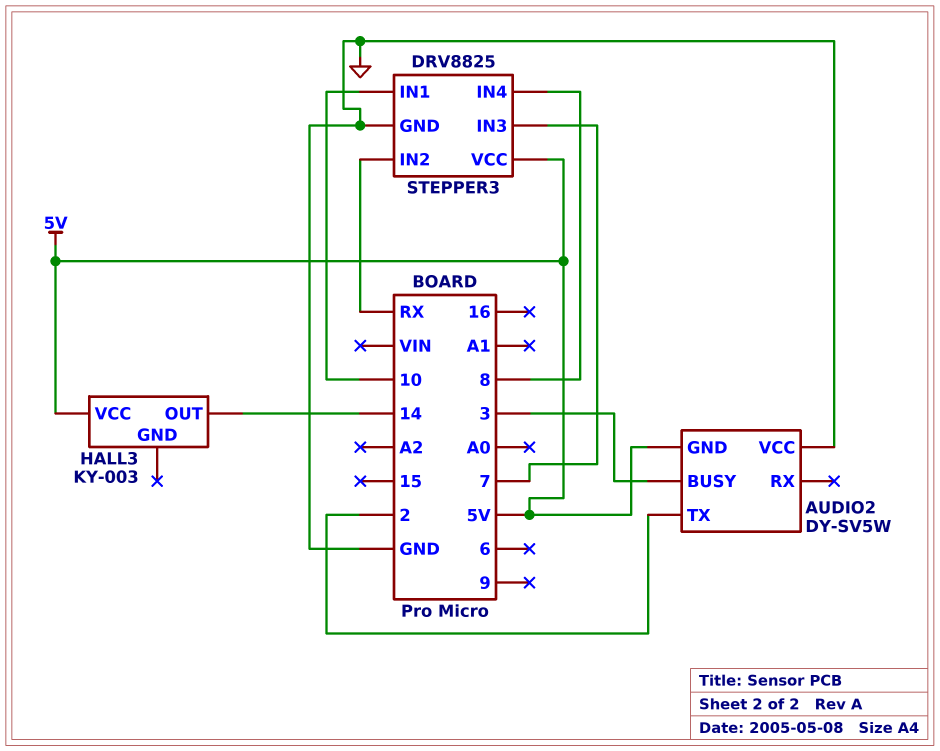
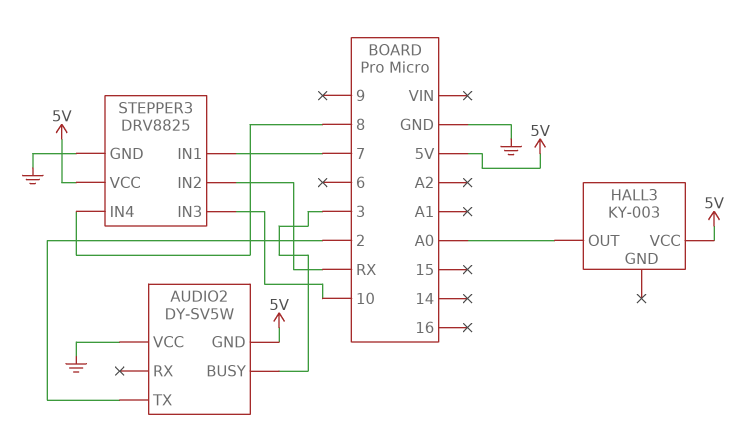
HALL3 pin OUT: 14 -> A0
STEPPER3 pin IN1: 10 -> 7
STEPPER3 pin IN3: 7 -> 10

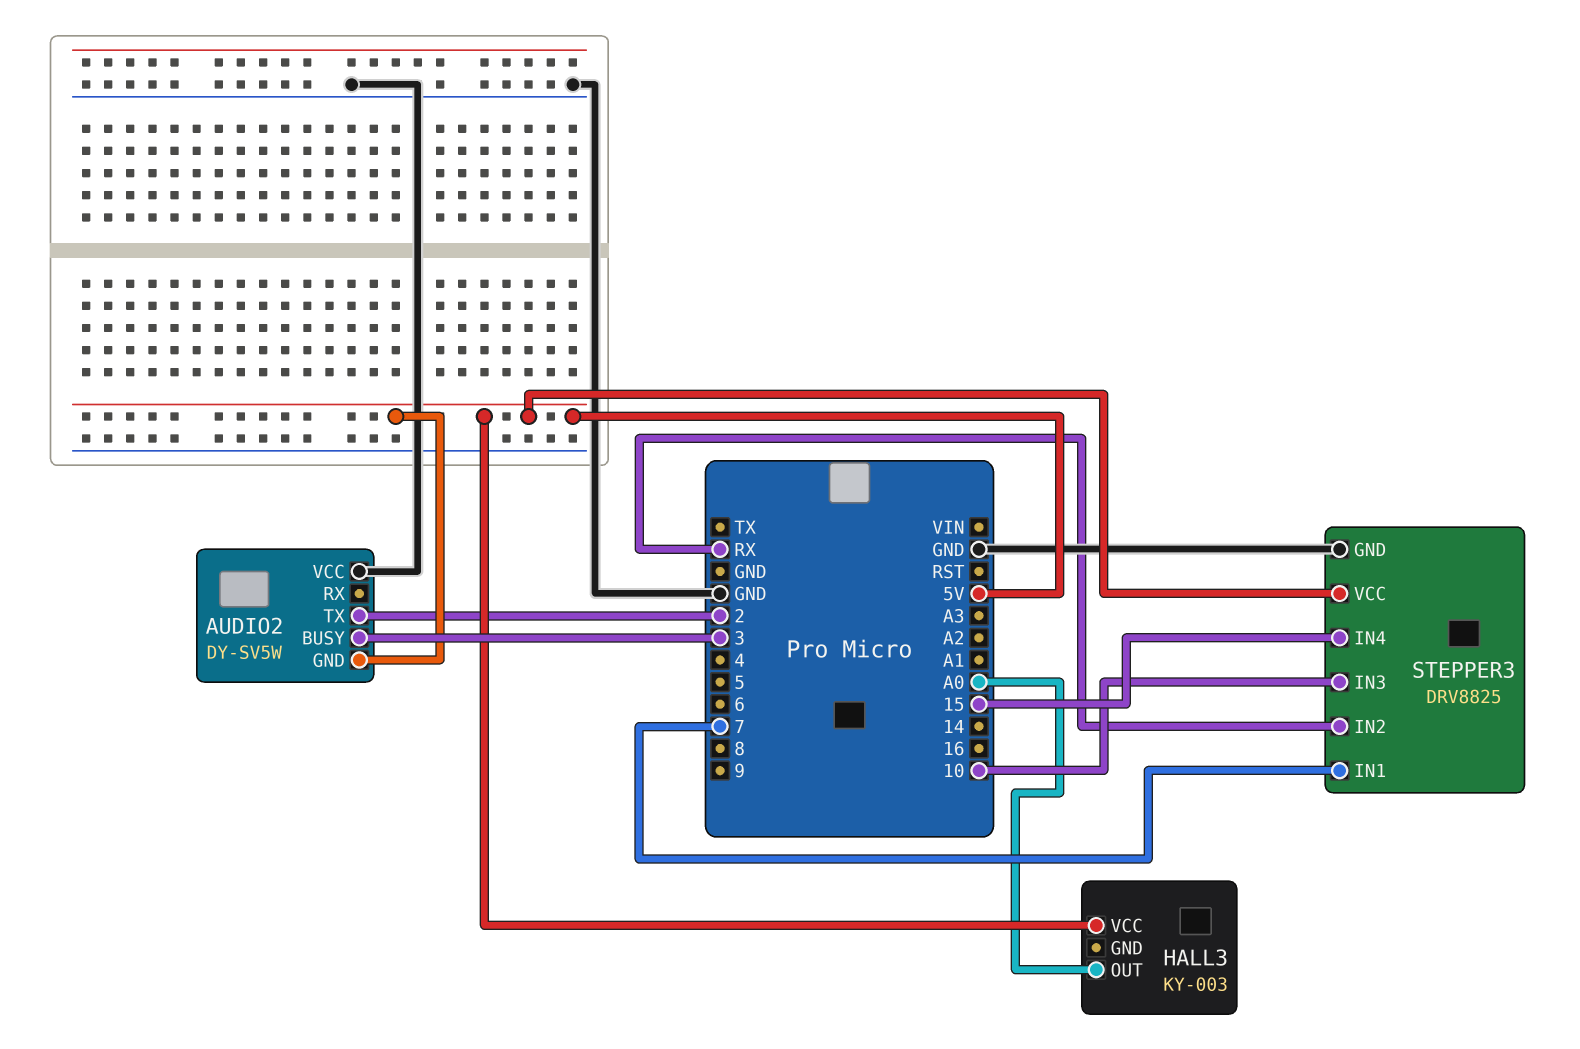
STEPPER3 pin IN4: 8 -> 15

